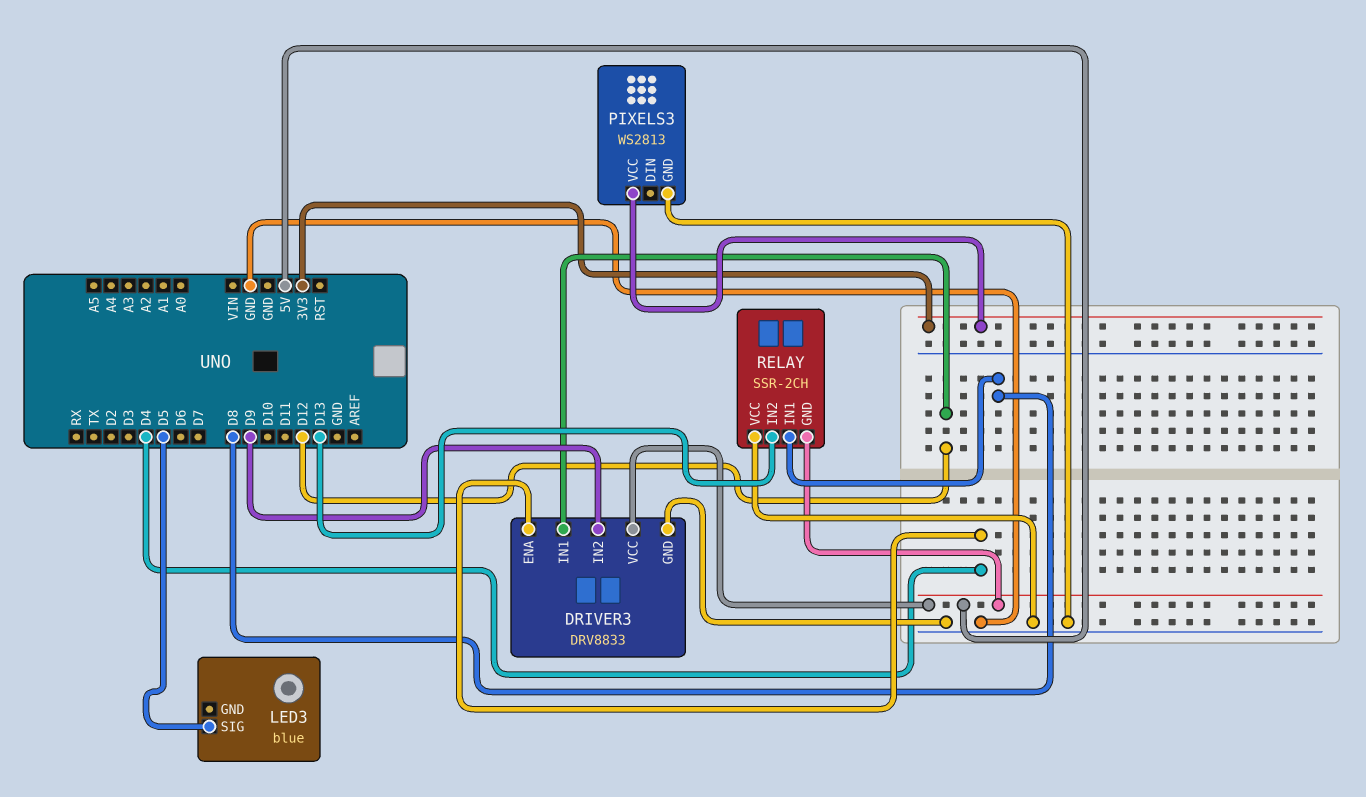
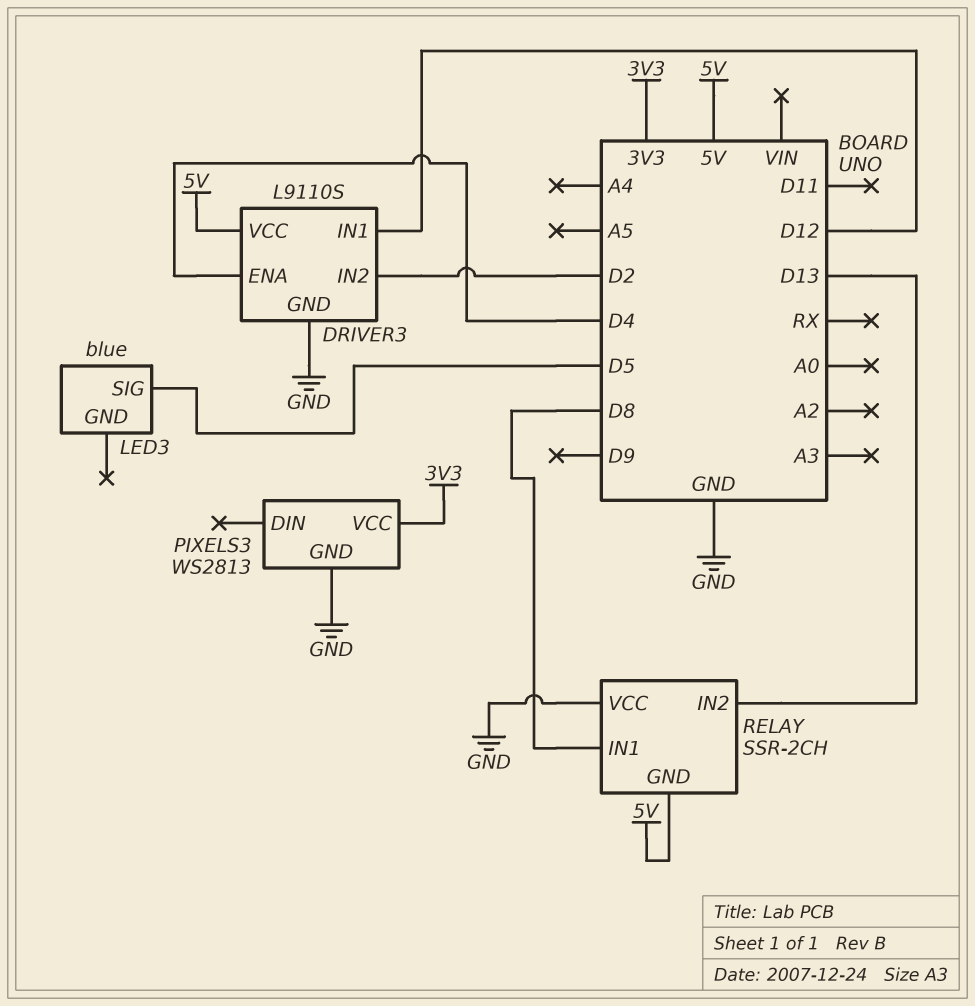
DRIVER3: DRV8833 -> L9110S
DRIVER3 pin IN2: D9 -> D2

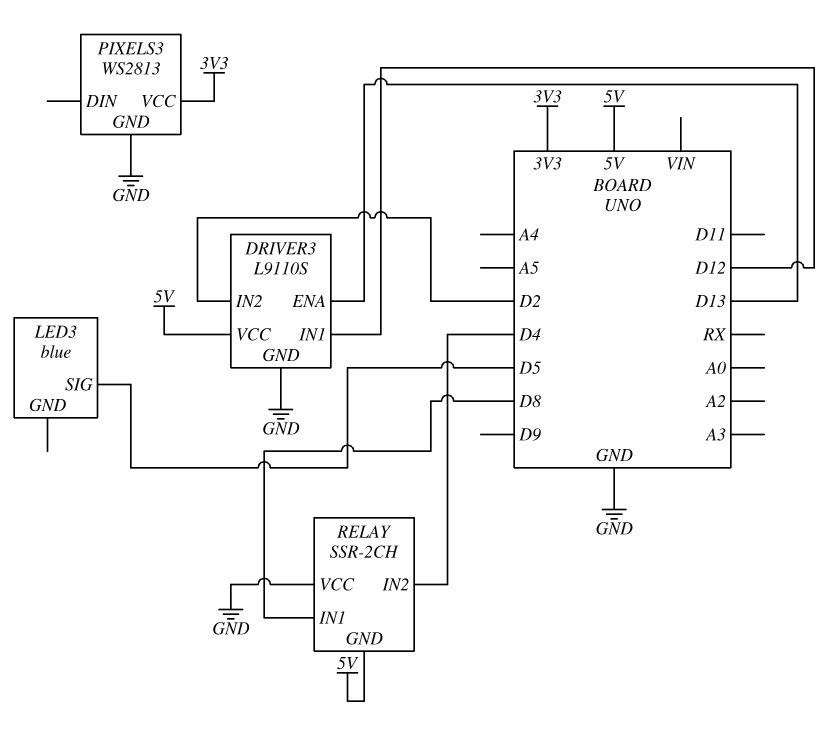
DRIVER3 pin ENA: D4 -> D13
RELAY pin IN2: D13 -> D4

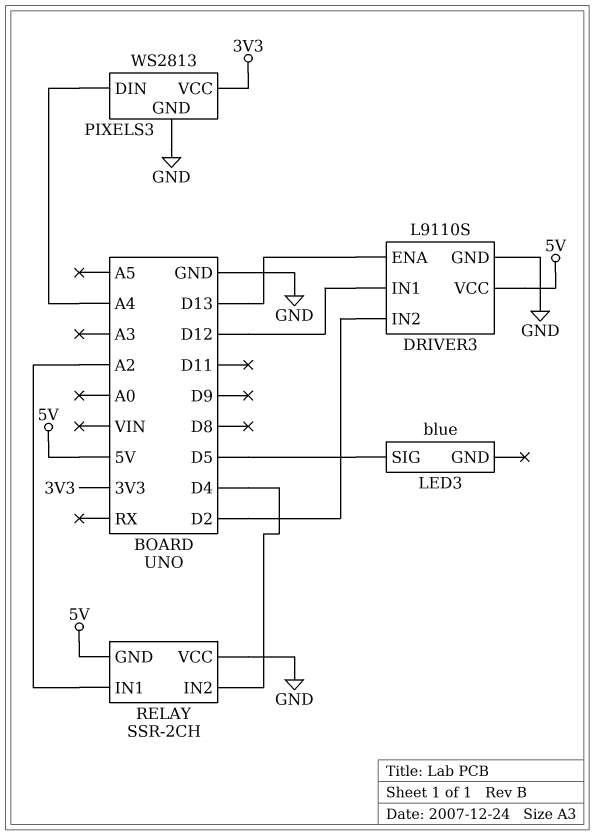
PIXELS3 pin DIN: none -> A4
RELAY pin IN1: D8 -> A2

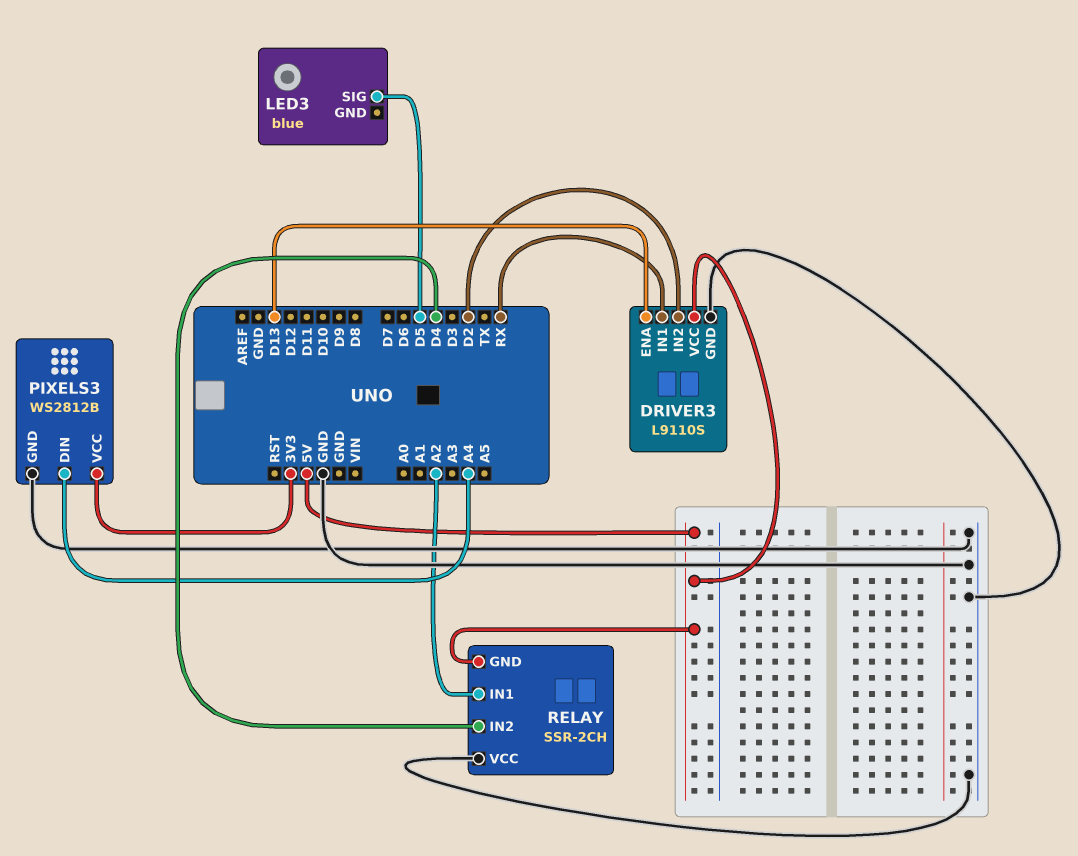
DRIVER3 pin IN1: D12 -> RX
PIXELS3: WS2813 -> WS2812B

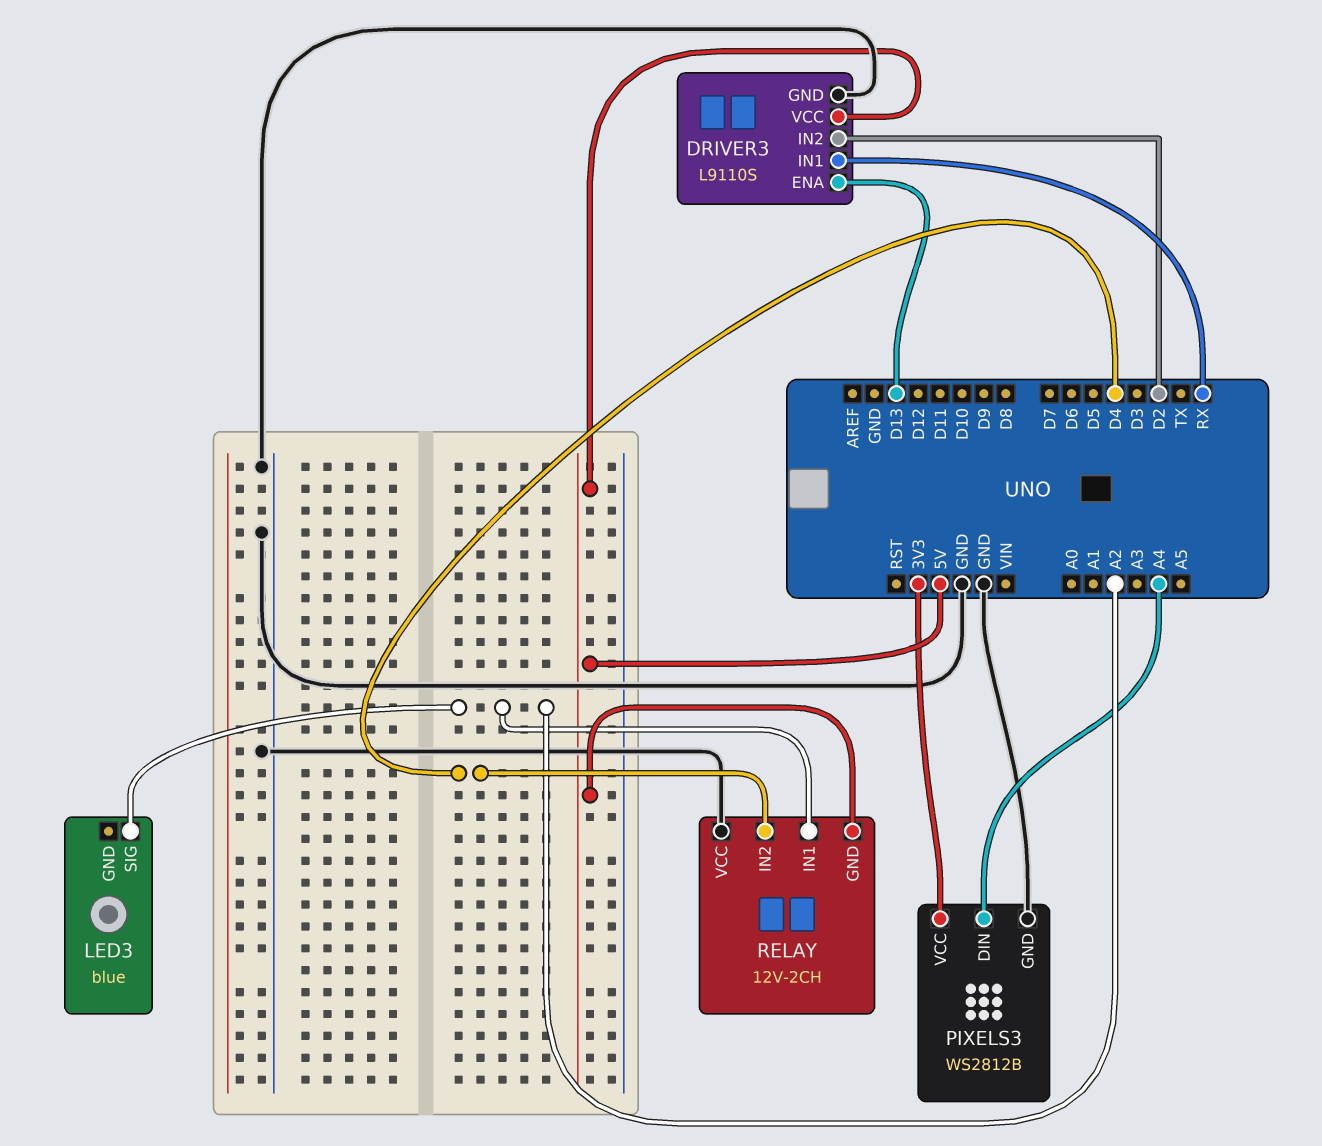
LED3 pin SIG: D5 -> A2
RELAY: SSR-2CH -> 12V-2CH

